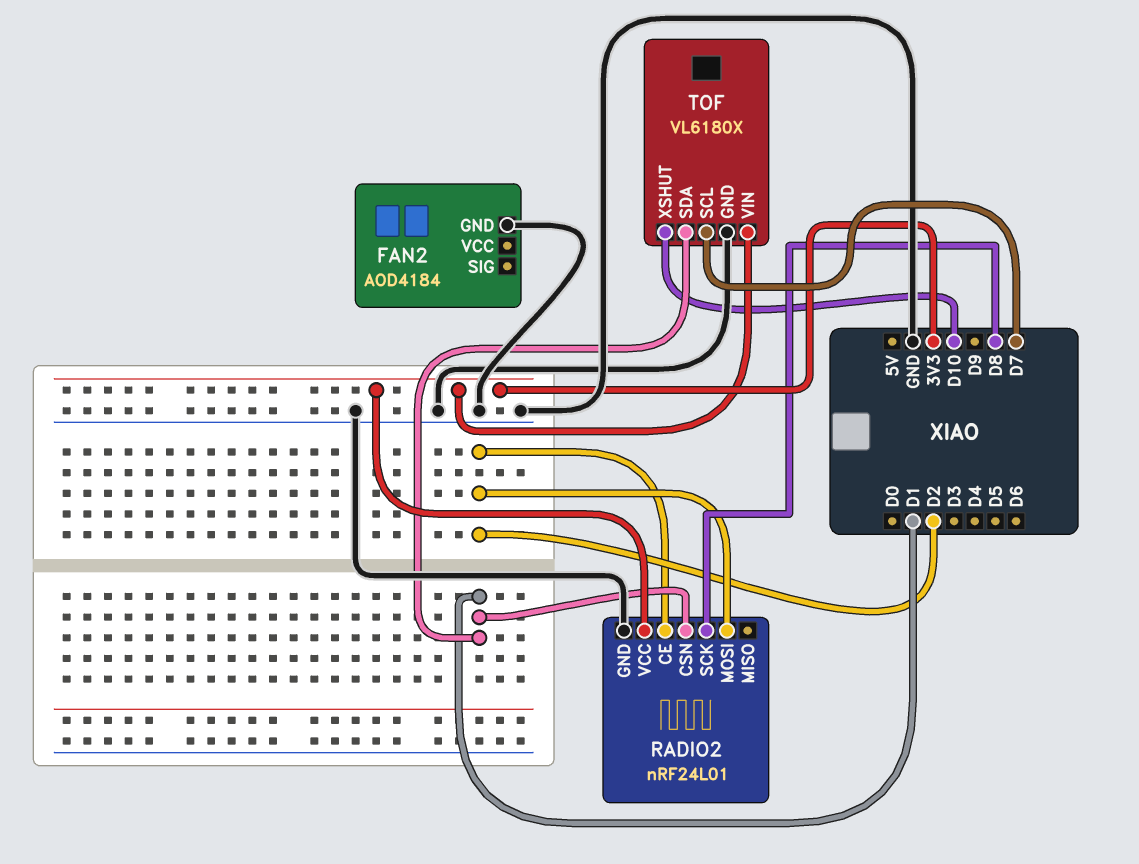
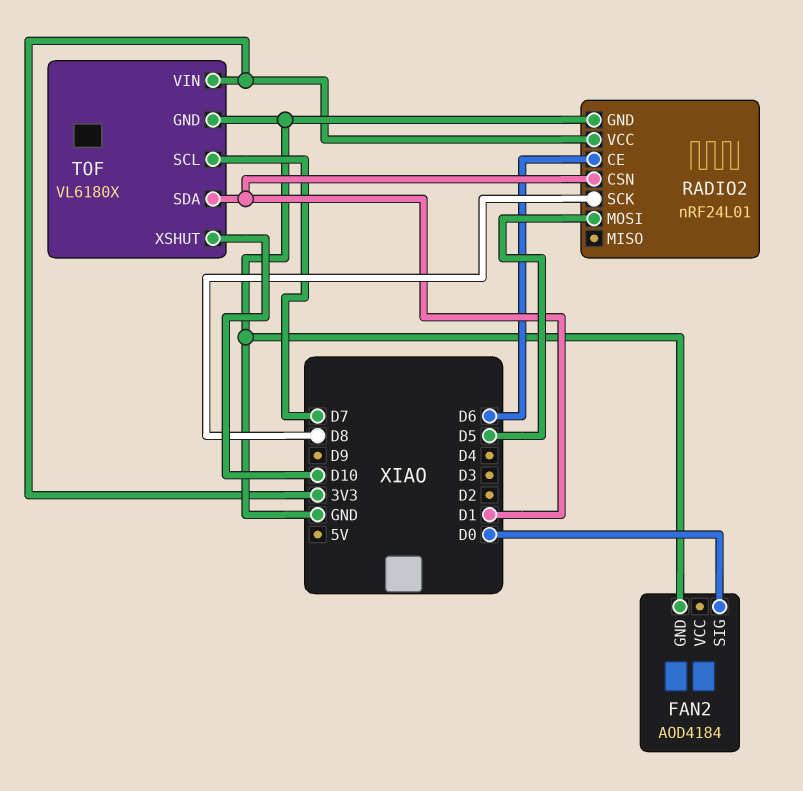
FAN2 pin SIG: none -> D0
RADIO2 pin CE: D2 -> D6
RADIO2 pin MOSI: D2 -> D5

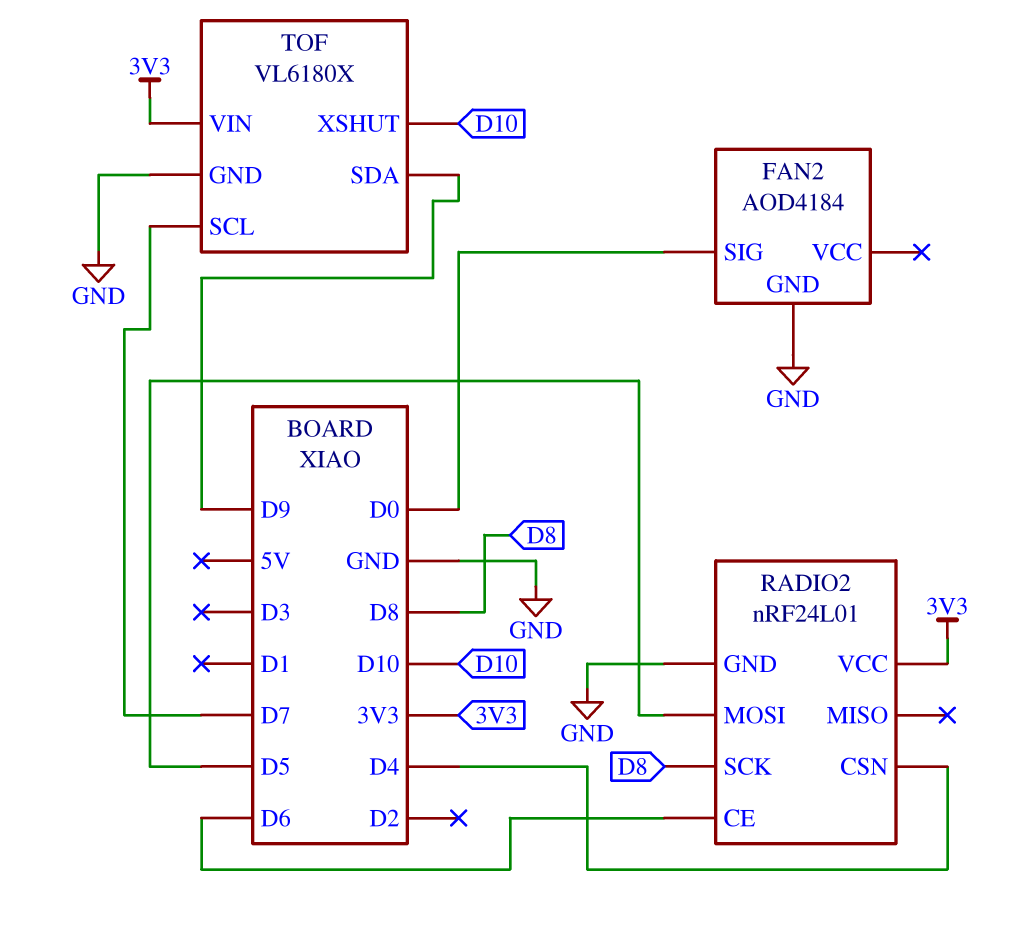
RADIO2 pin CSN: D1 -> D4
TOF pin SDA: D1 -> D9

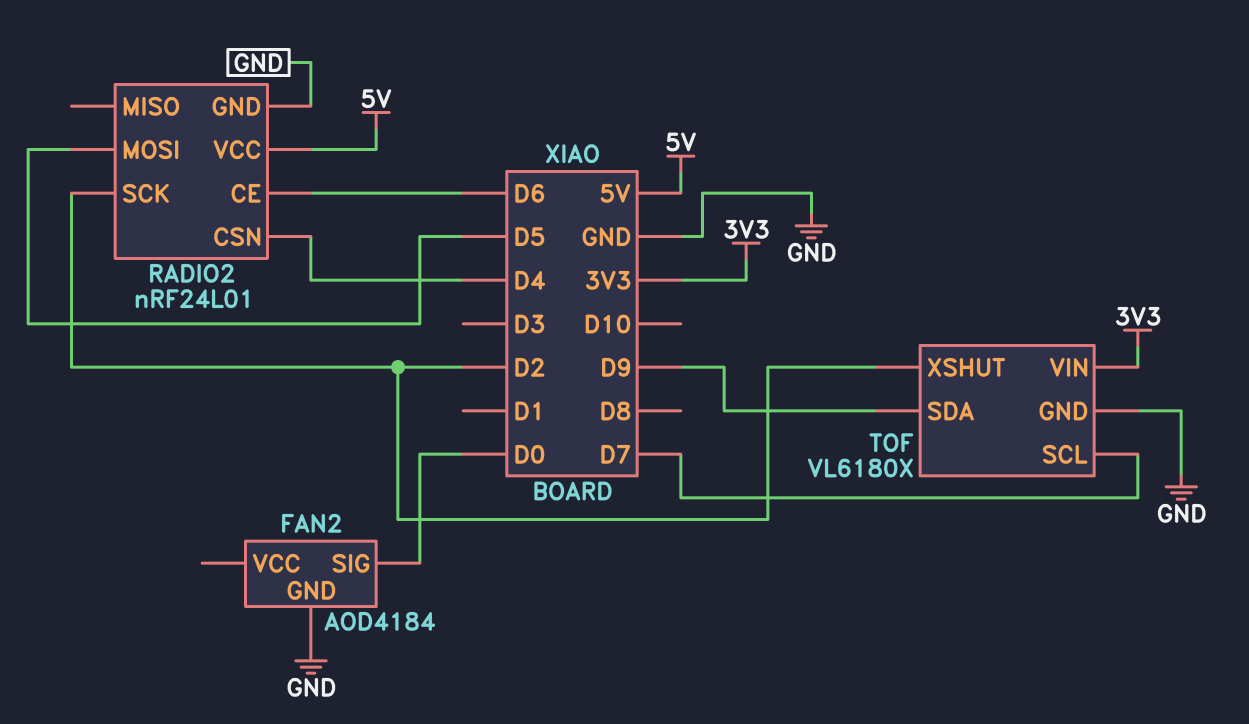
RADIO2 pin SCK: D8 -> D2
RADIO2 pin VCC: 3V3 -> 5V
TOF pin XSHUT: D10 -> D2

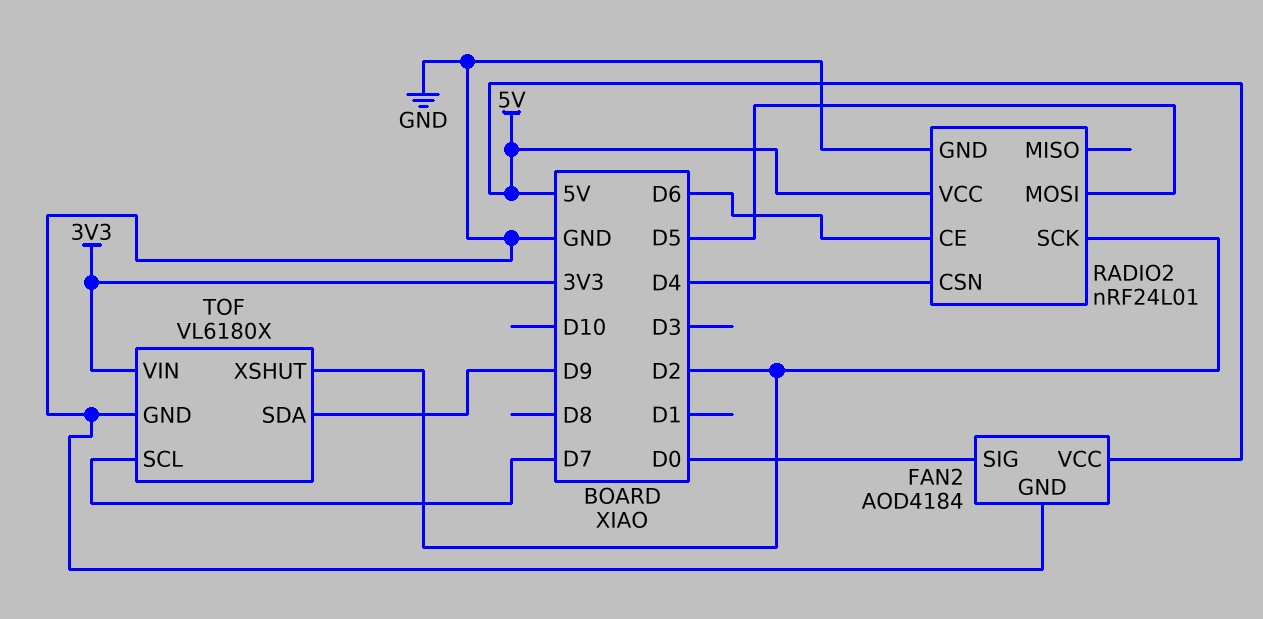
FAN2 pin VCC: none -> 5V

